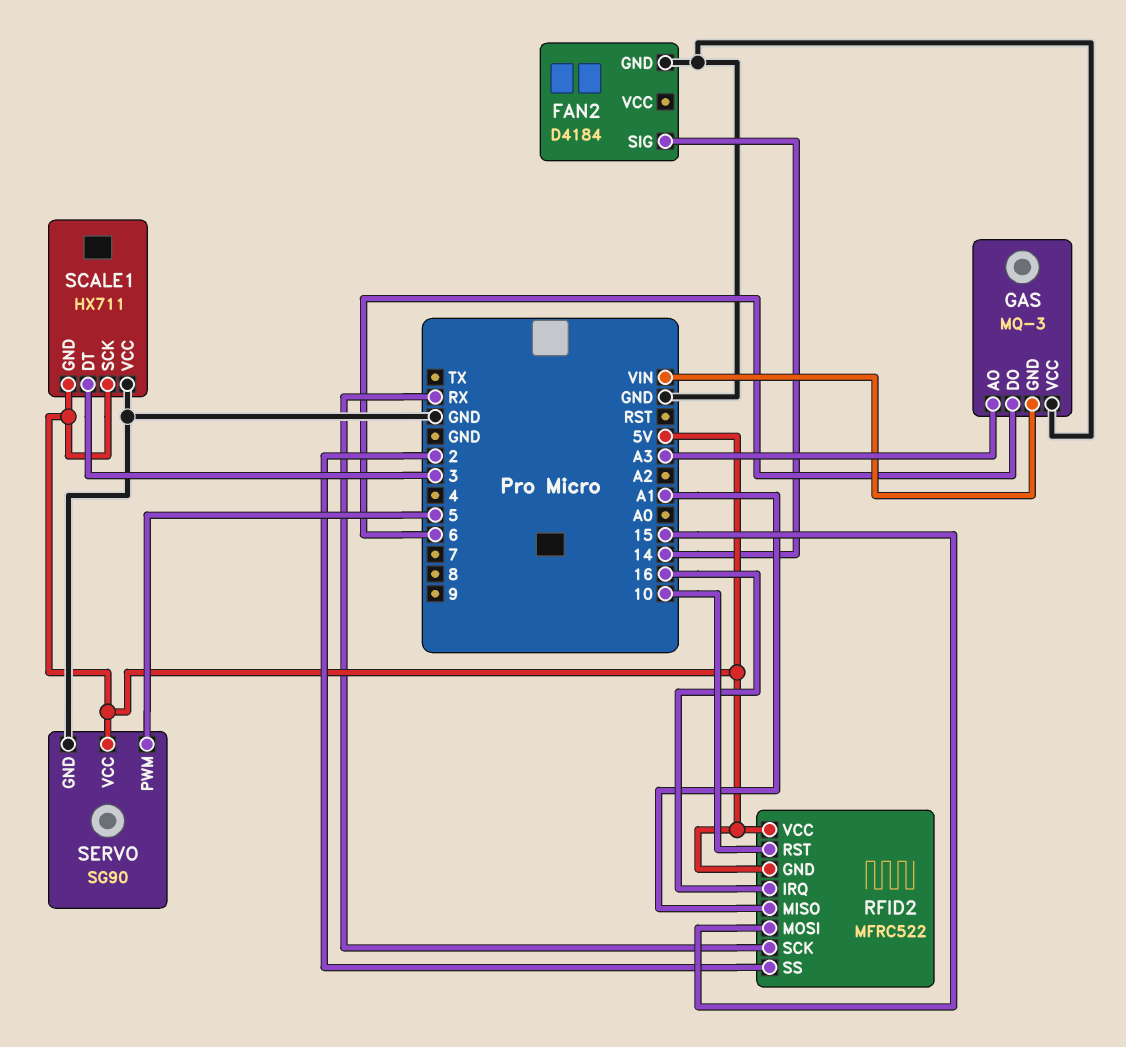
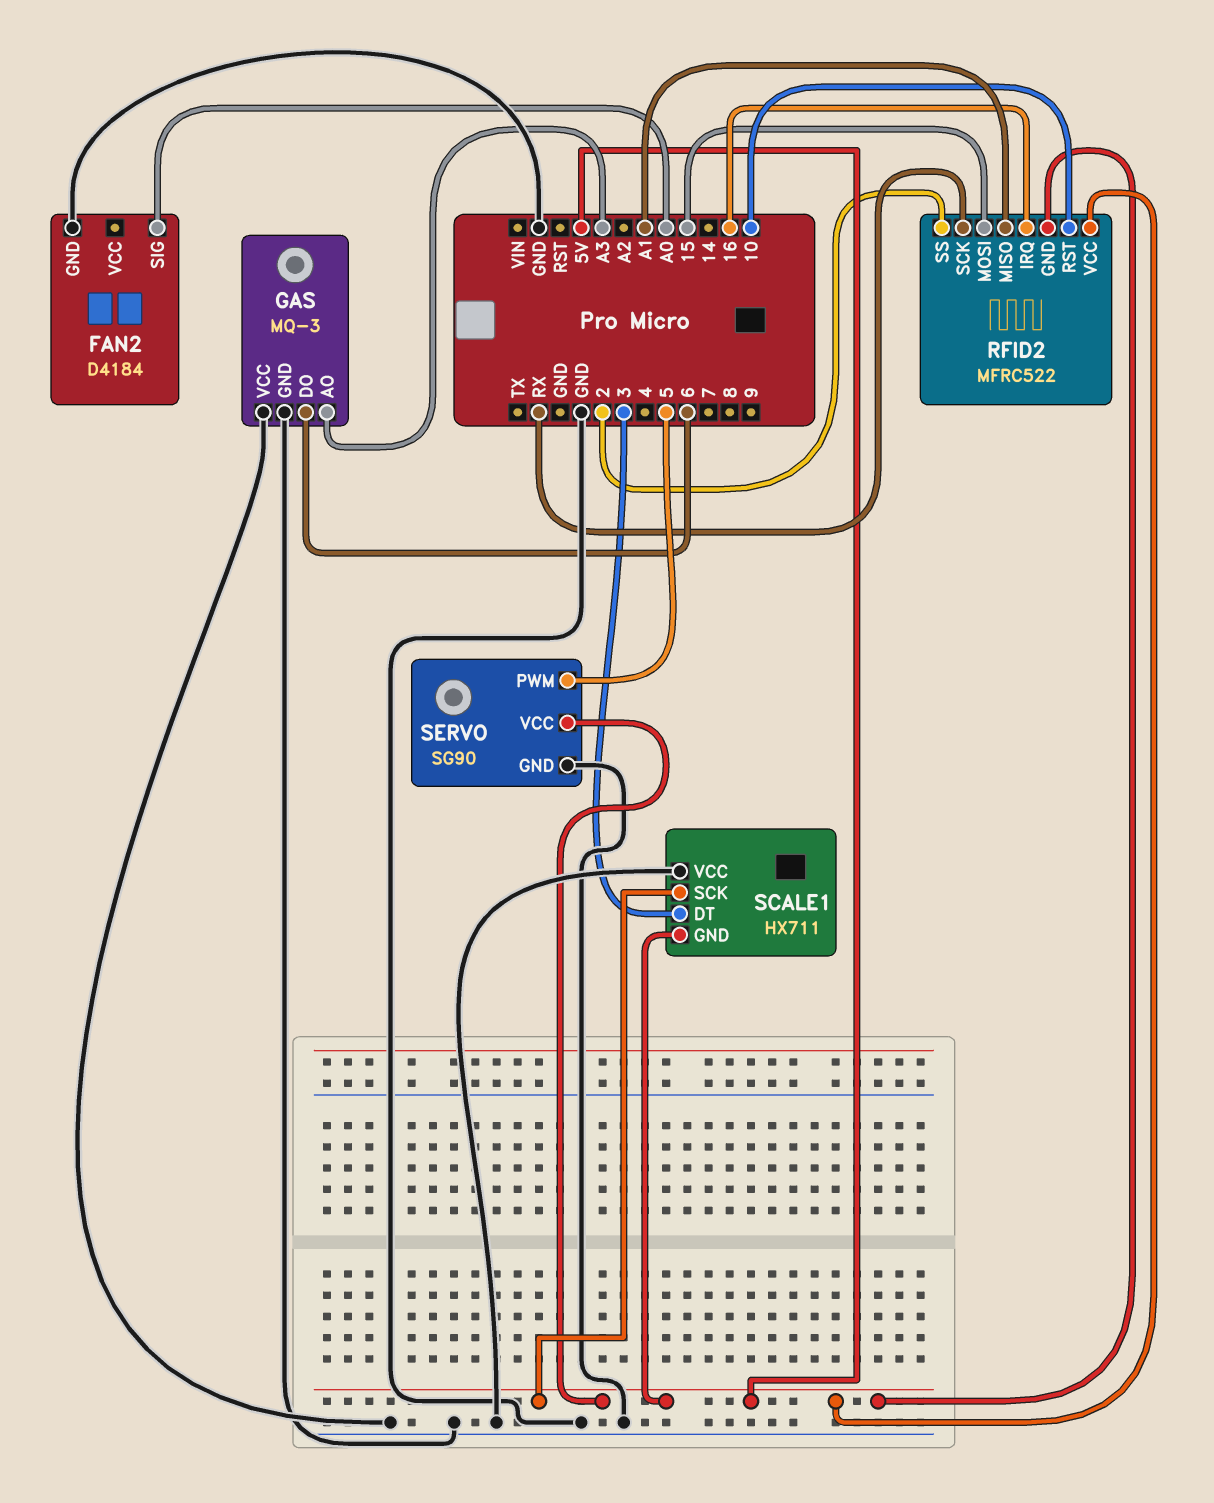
FAN2 pin SIG: 14 -> A0
GAS pin GND: VIN -> GND

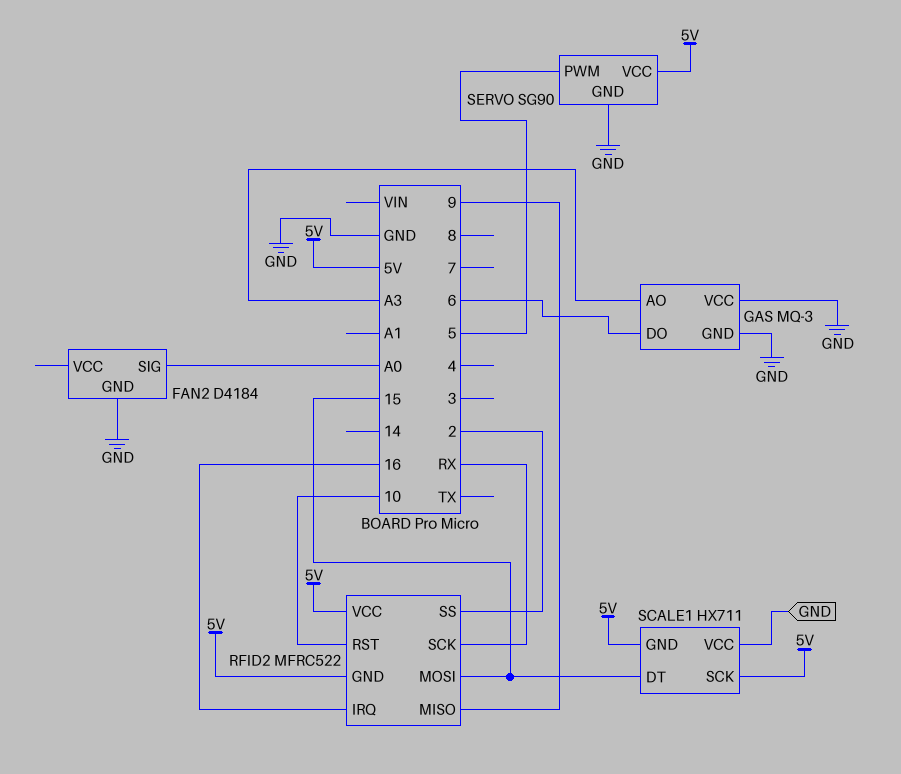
RFID2 pin MISO: A1 -> 9
SCALE1 pin DT: 3 -> 15

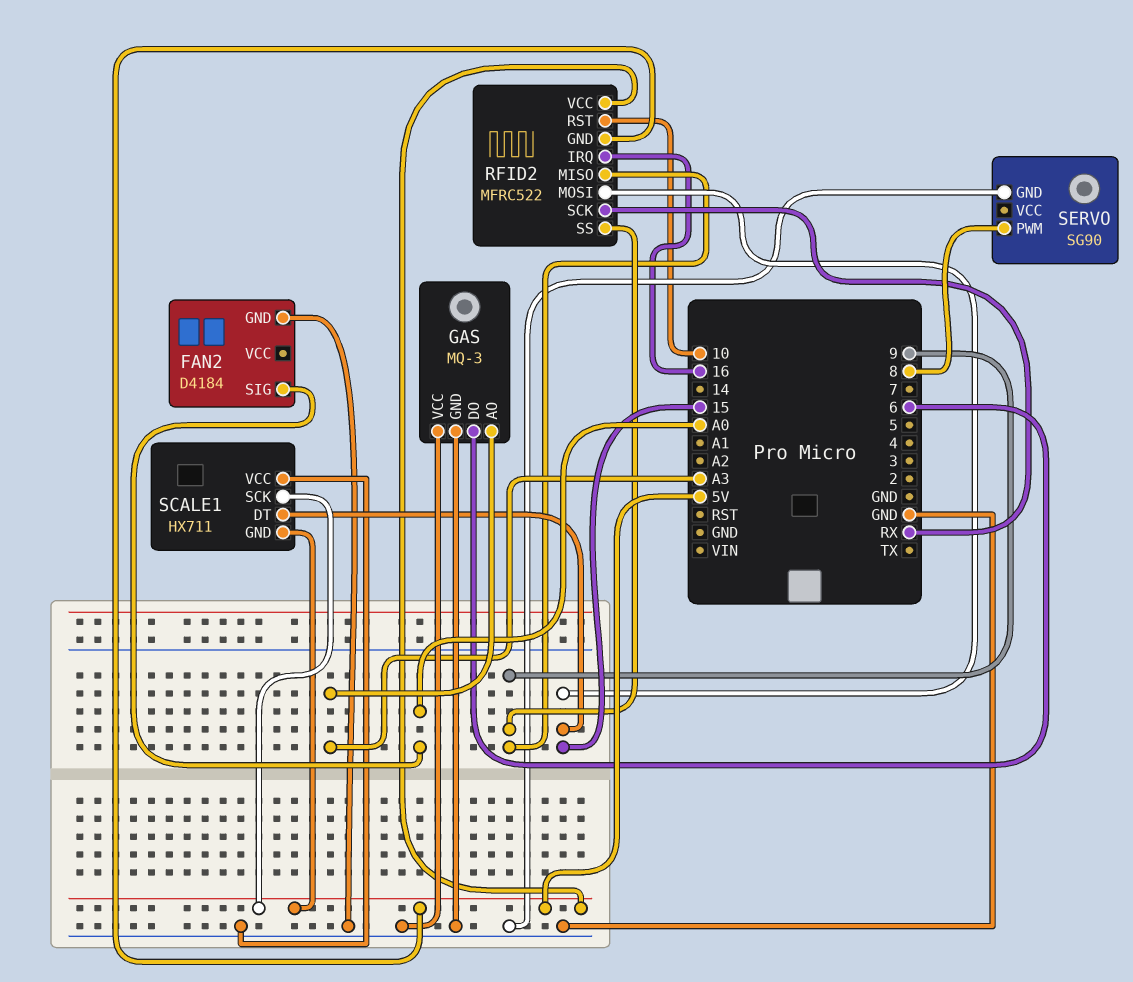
RFID2 pin SS: 2 -> 9
SERVO pin PWM: 5 -> 8
SERVO pin VCC: 5V -> none

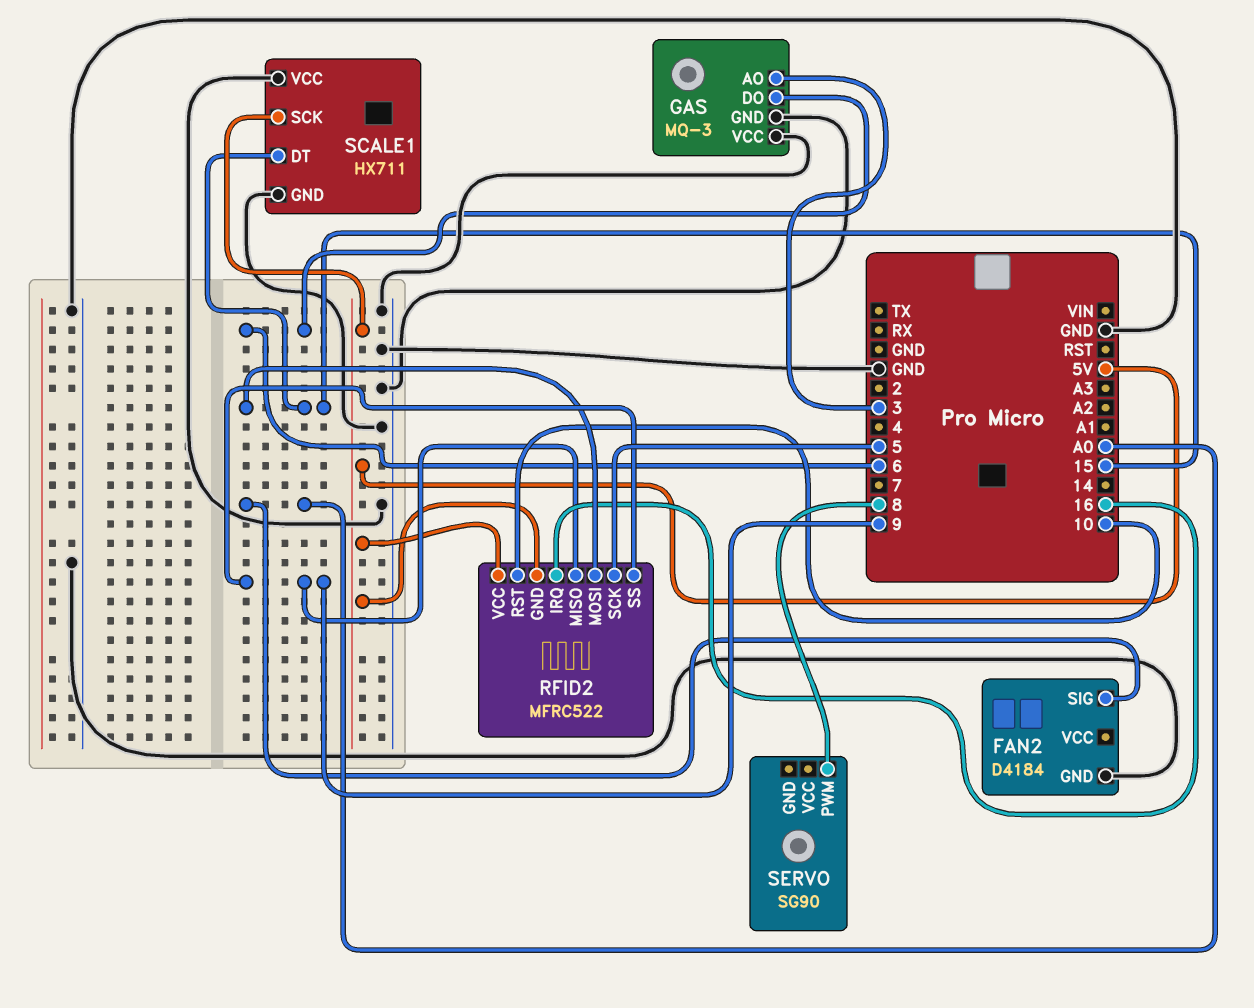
GAS pin AO: A3 -> 3
RFID2 pin SCK: RX -> 5
SCALE1 pin GND: 5V -> GND
SERVO pin GND: GND -> none

